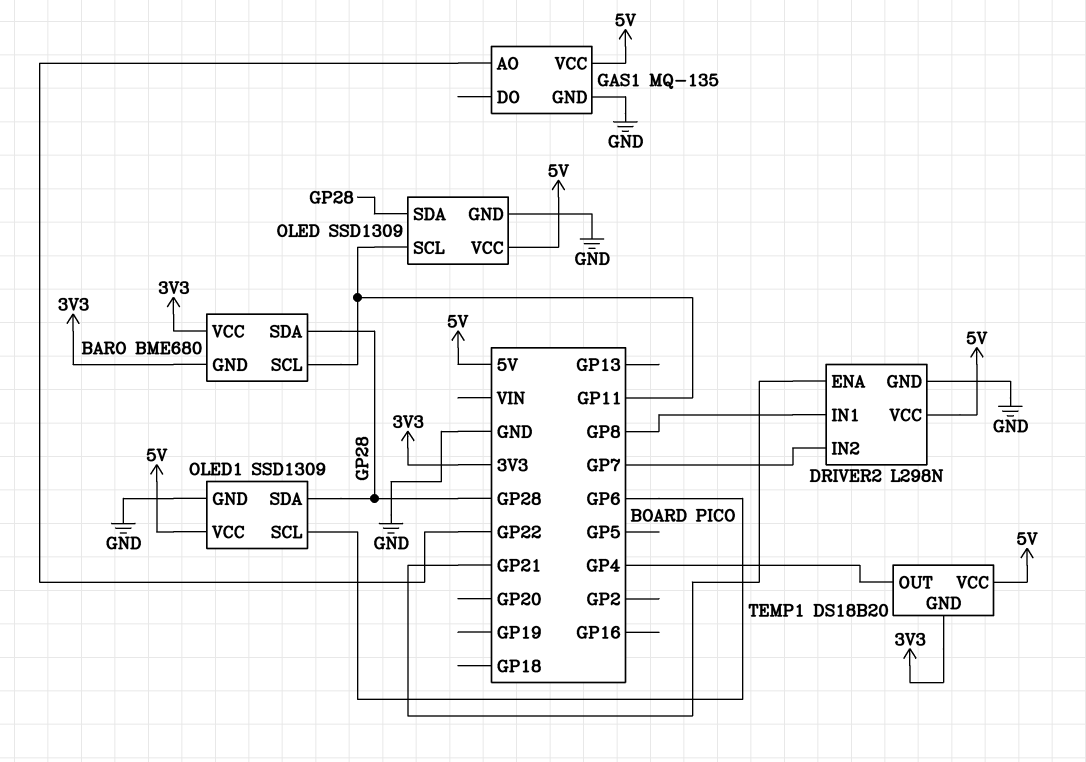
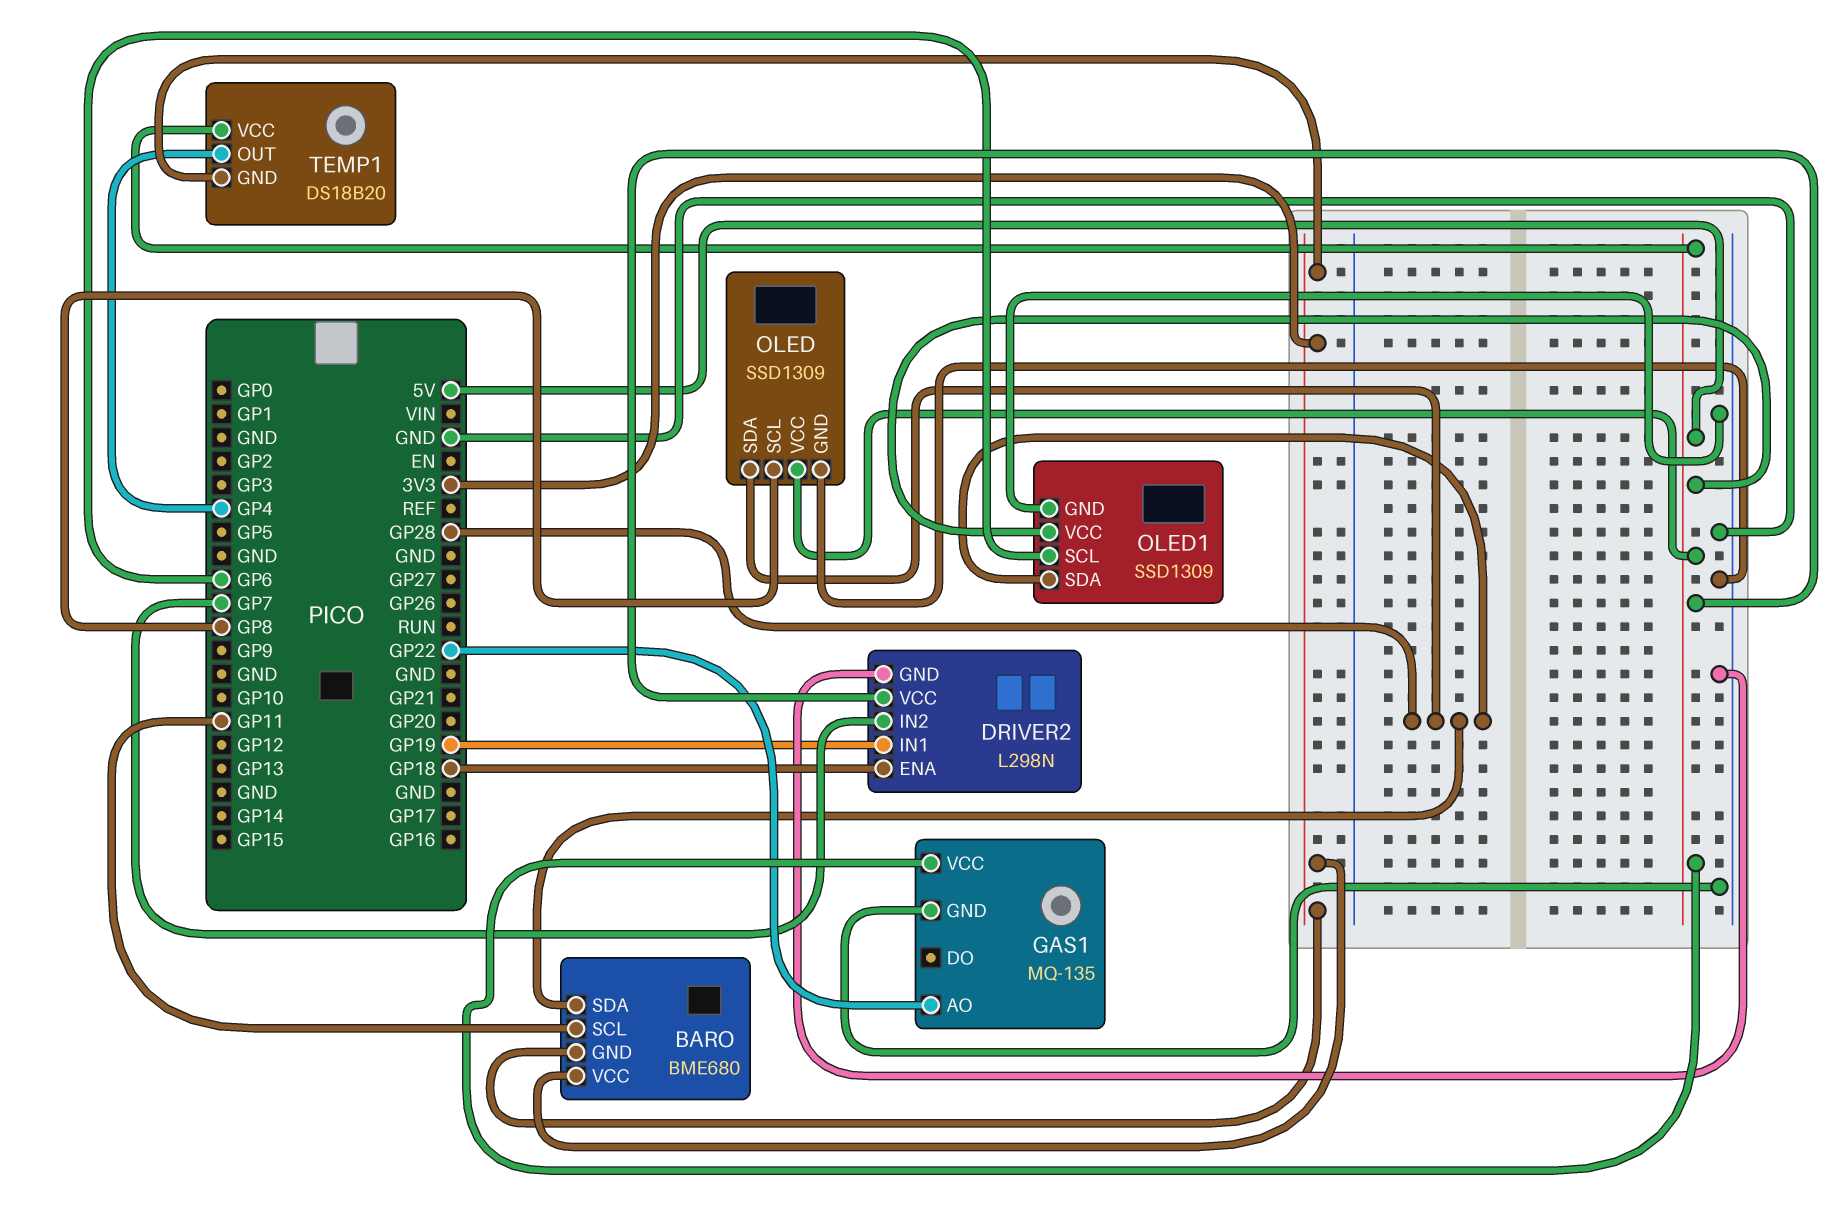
DRIVER2 pin ENA: GP21 -> GP18
DRIVER2 pin IN1: GP8 -> GP19
OLED pin SCL: GP11 -> GP8

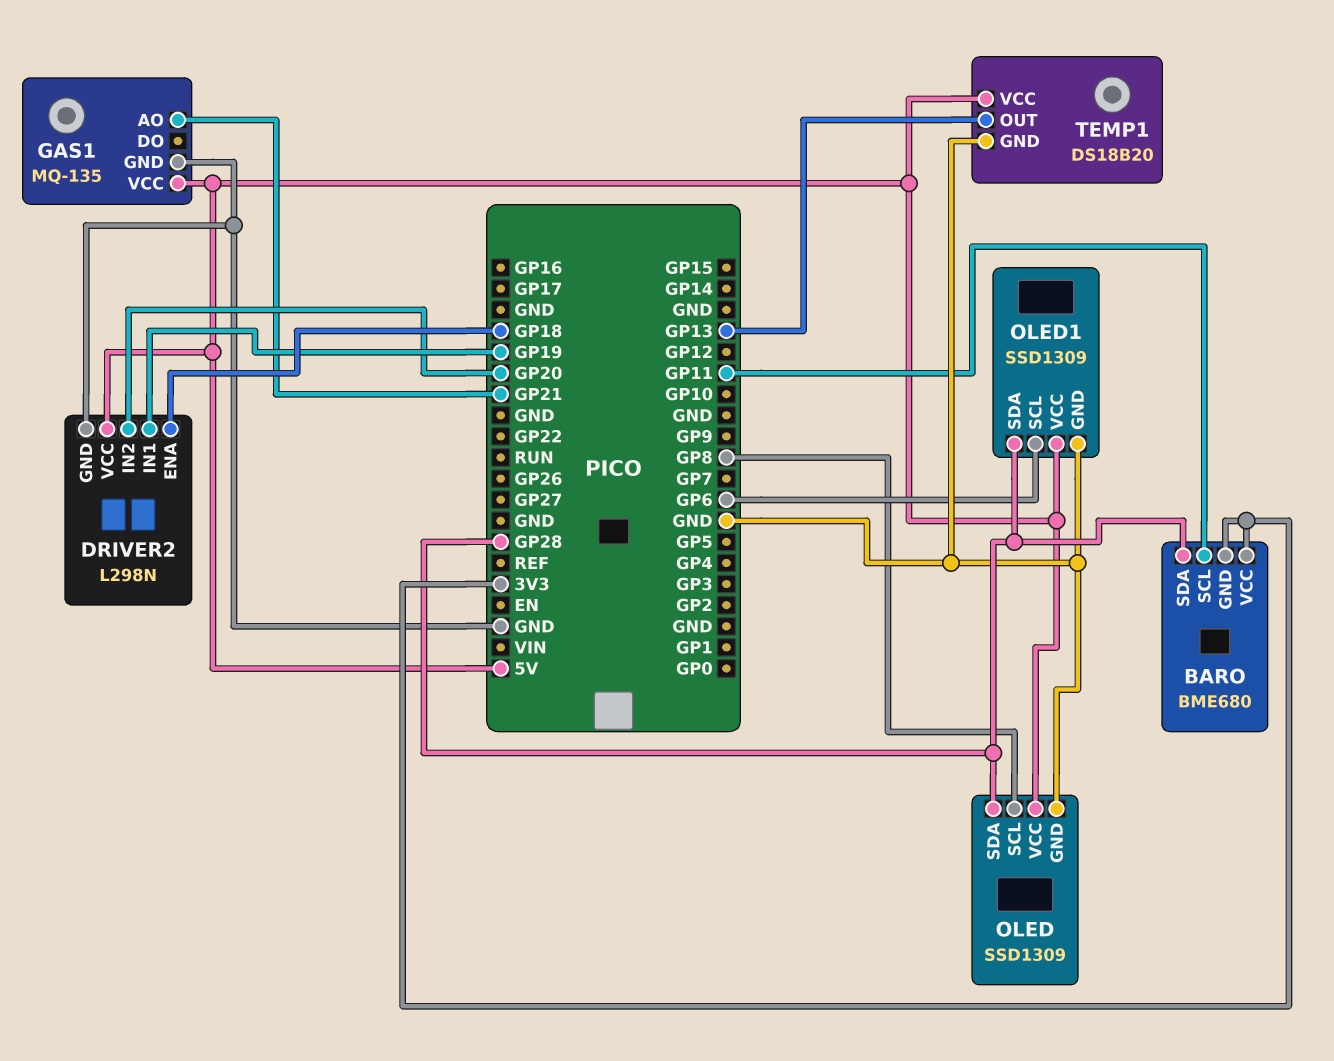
DRIVER2 pin IN2: GP7 -> GP20
GAS1 pin AO: GP22 -> GP21
TEMP1 pin GND: 3V3 -> GND
TEMP1 pin OUT: GP4 -> GP13

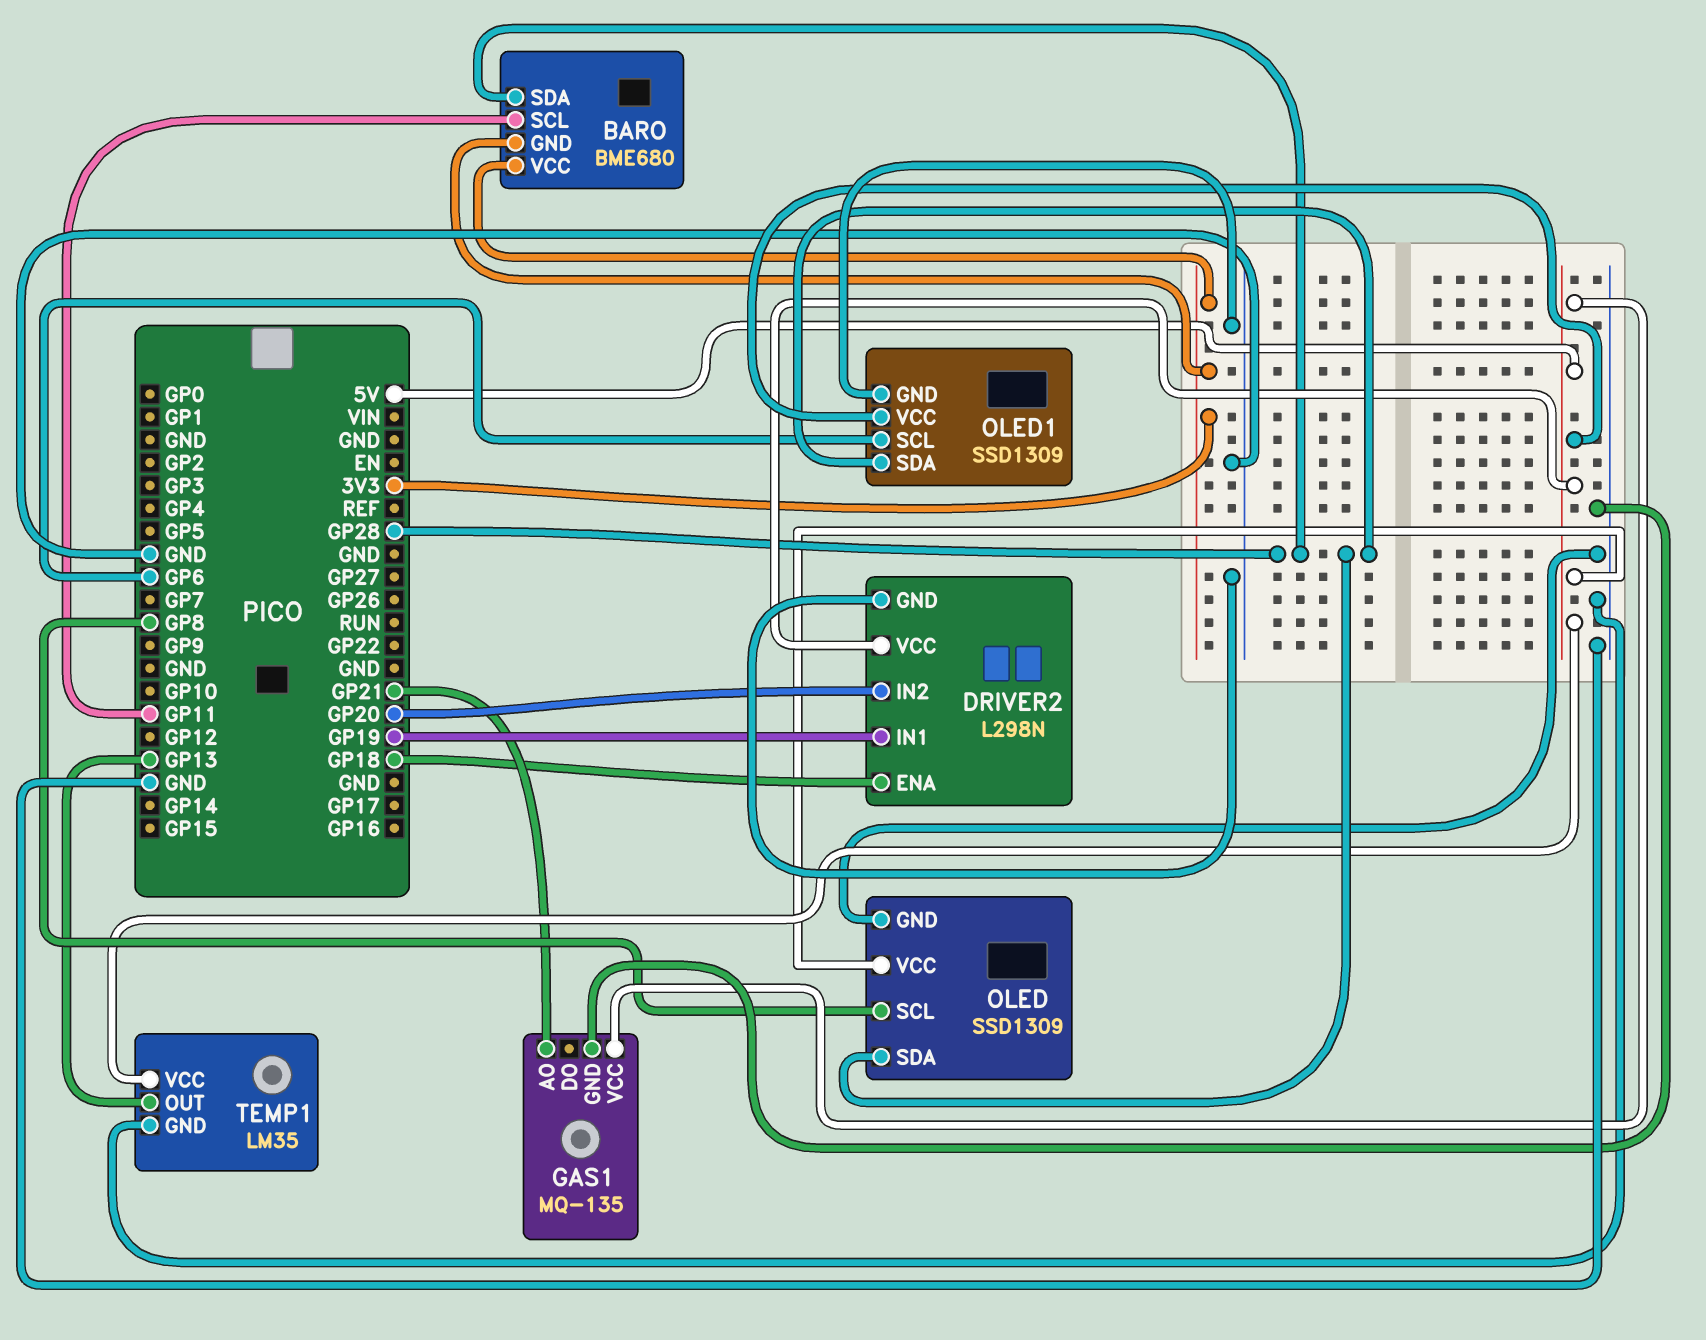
TEMP1: DS18B20 -> LM35

